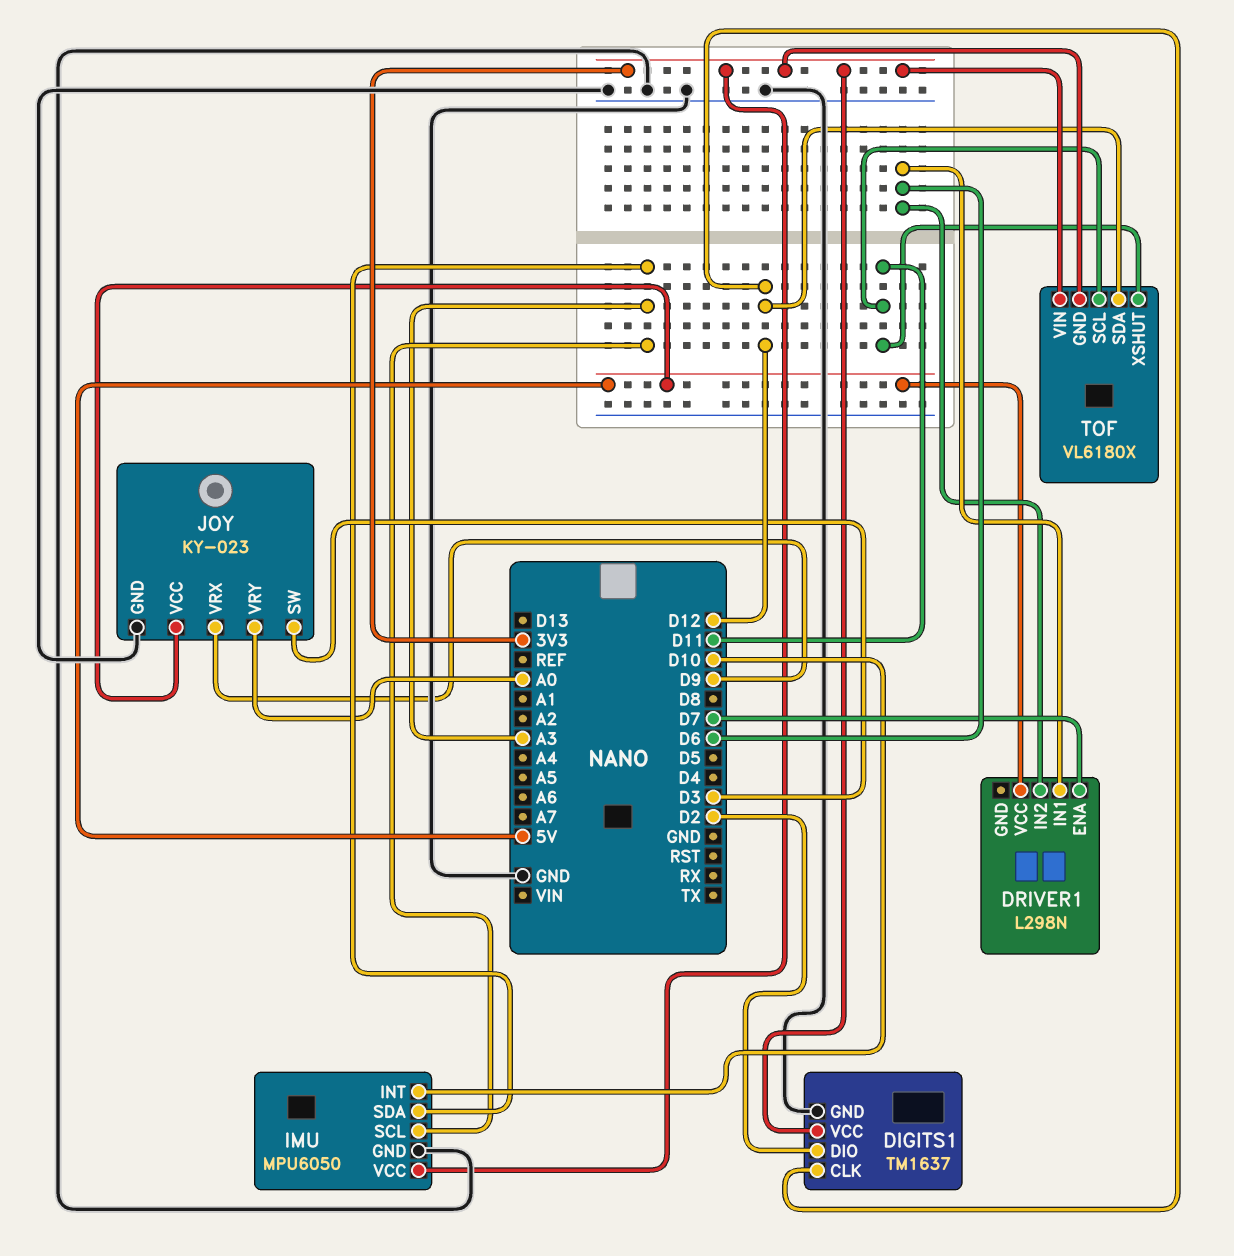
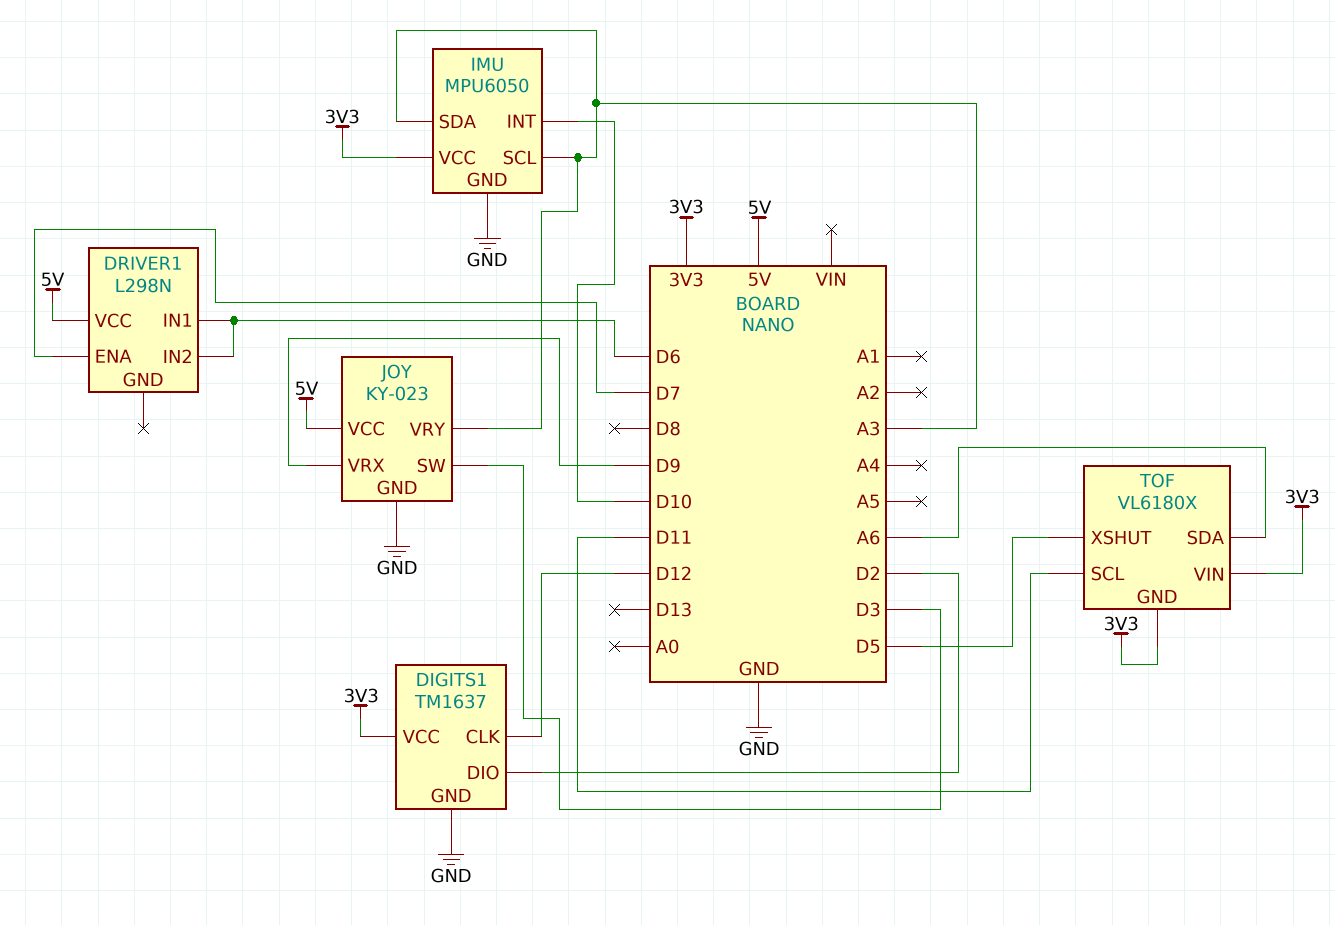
JOY pin VRY: A0 -> A3
TOF pin SDA: D12 -> A6
TOF pin XSHUT: D11 -> D5

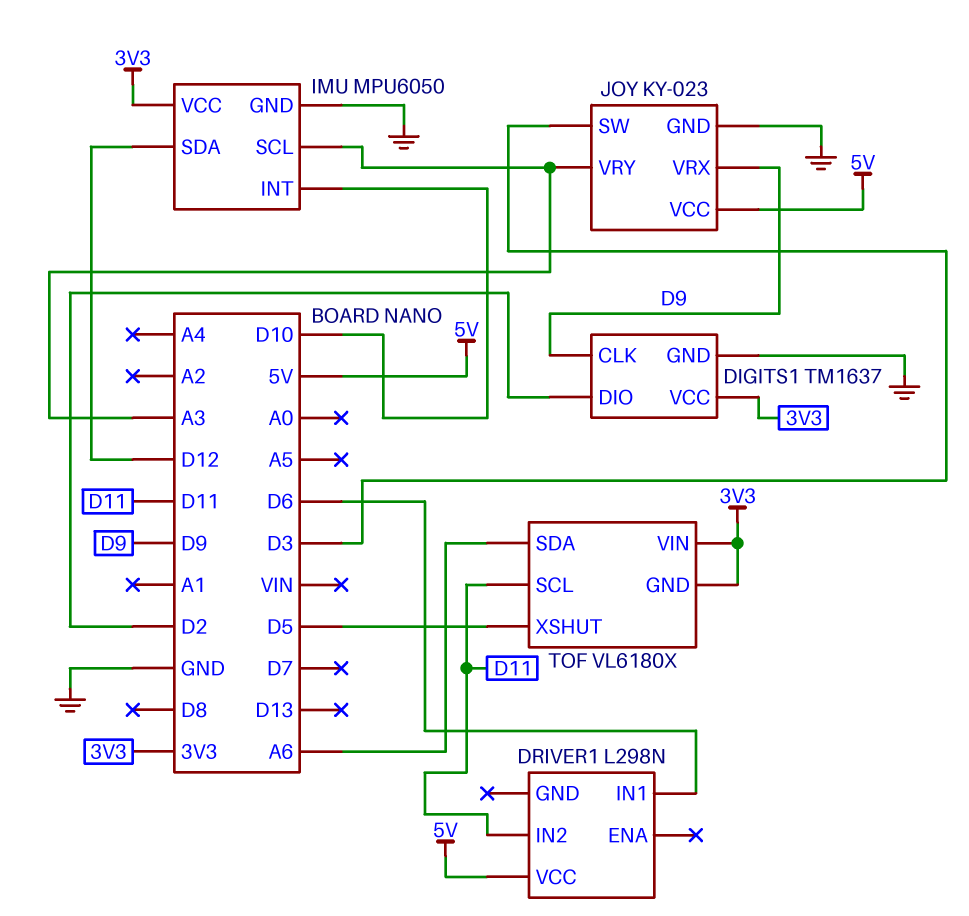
DIGITS1 pin CLK: D12 -> D9
DRIVER1 pin ENA: D7 -> none
DRIVER1 pin IN2: D6 -> D11
IMU pin SDA: A3 -> D12

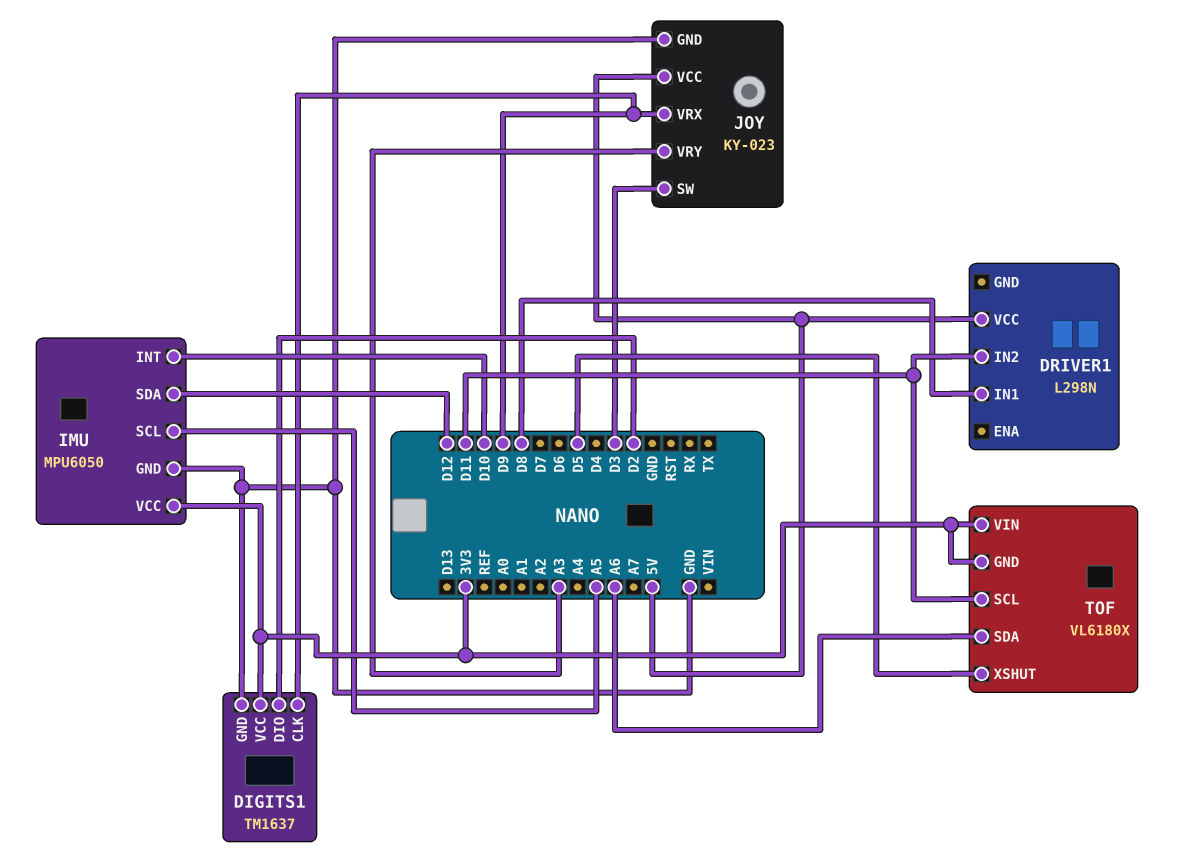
DRIVER1 pin IN1: D6 -> D8
IMU pin SCL: A3 -> A5

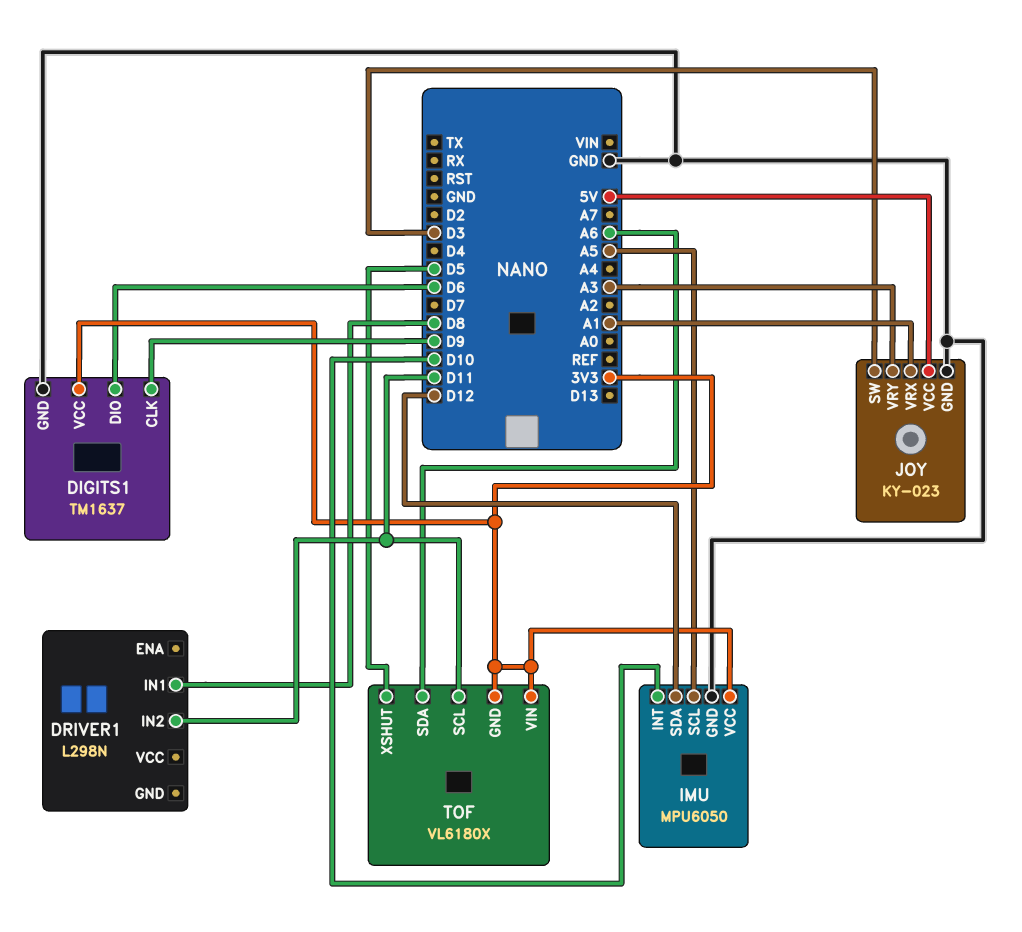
DIGITS1 pin DIO: D2 -> D6
DRIVER1 pin VCC: 5V -> none
JOY pin VRX: D9 -> A1

